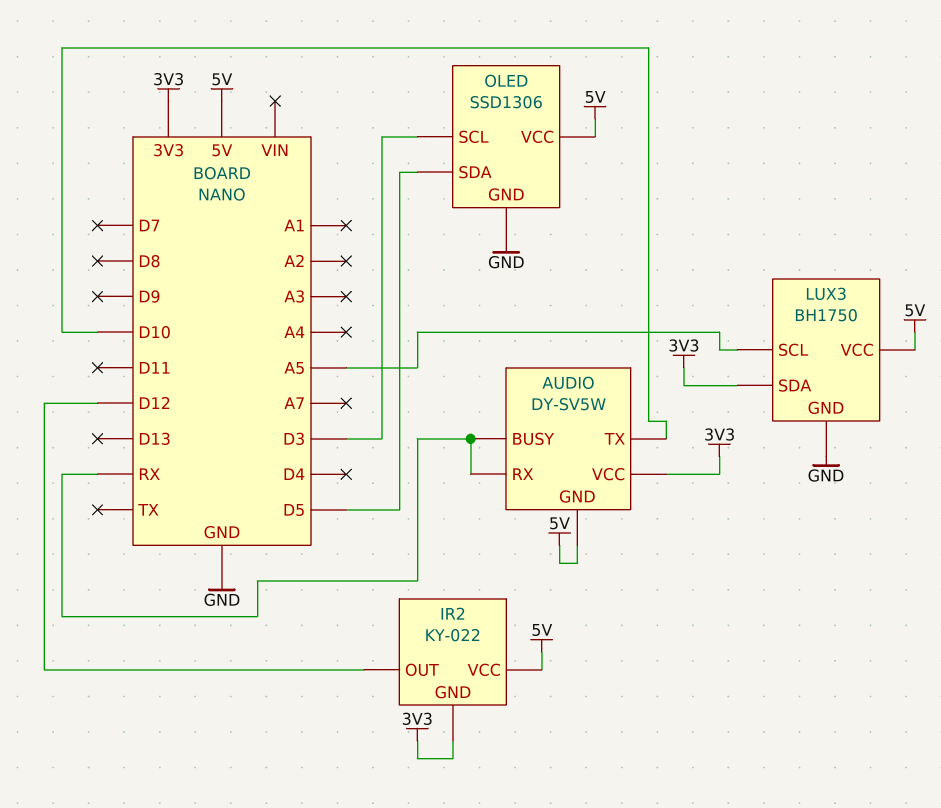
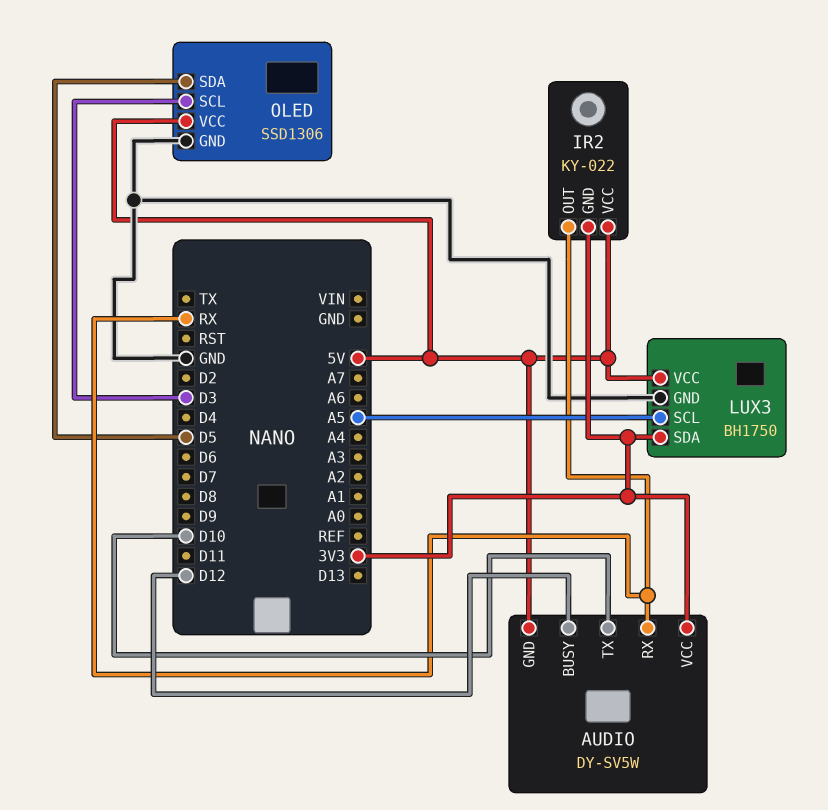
AUDIO pin BUSY: RX -> D12
IR2 pin OUT: D12 -> RX

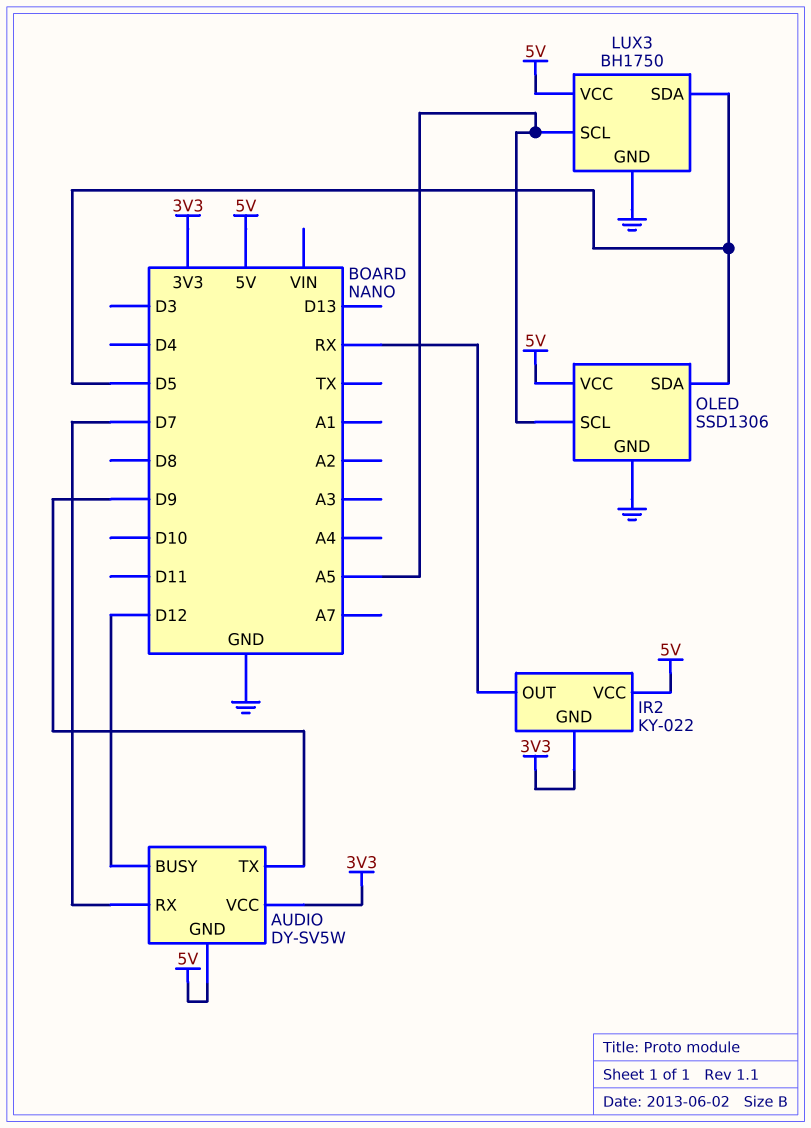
AUDIO pin RX: RX -> D7
AUDIO pin TX: D10 -> D9
LUX3 pin SDA: 3V3 -> D5
OLED pin SCL: D3 -> A5

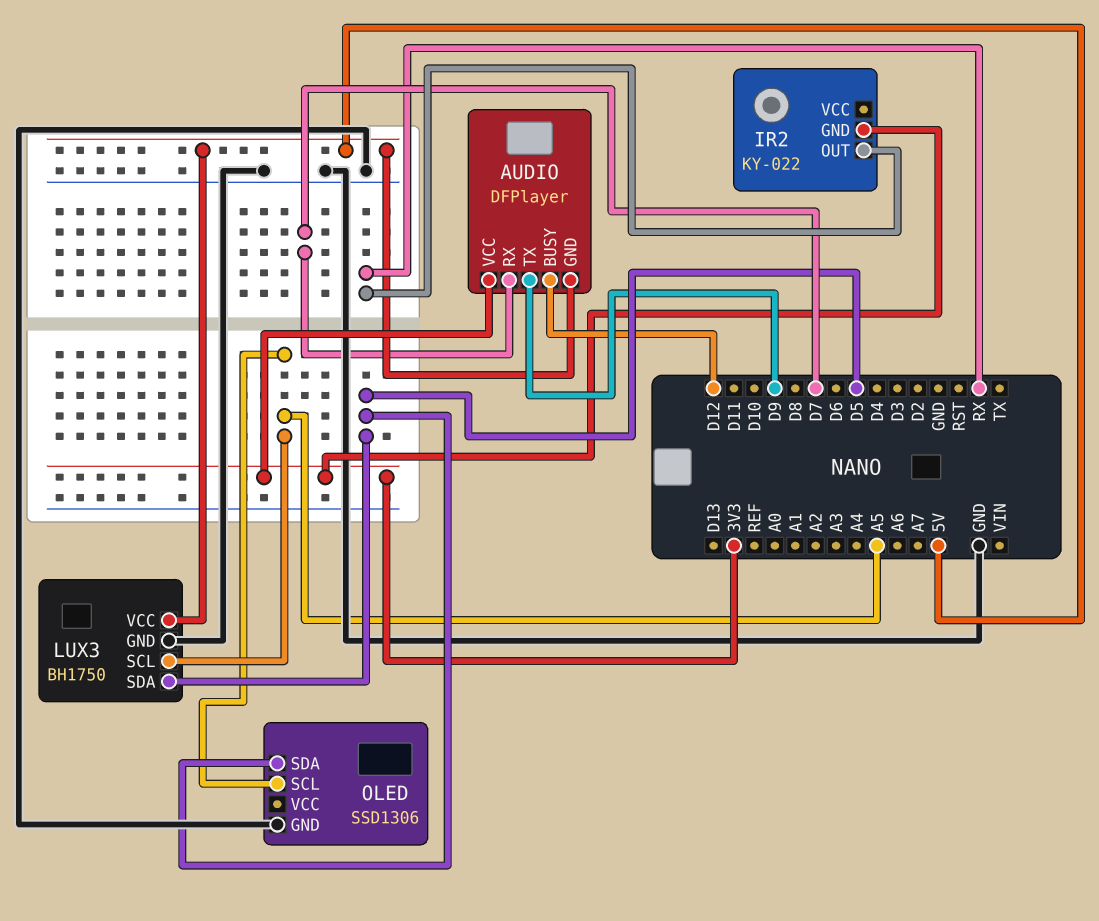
AUDIO: DY-SV5W -> DFPlayer
IR2 pin VCC: 5V -> none
OLED pin VCC: 5V -> none

